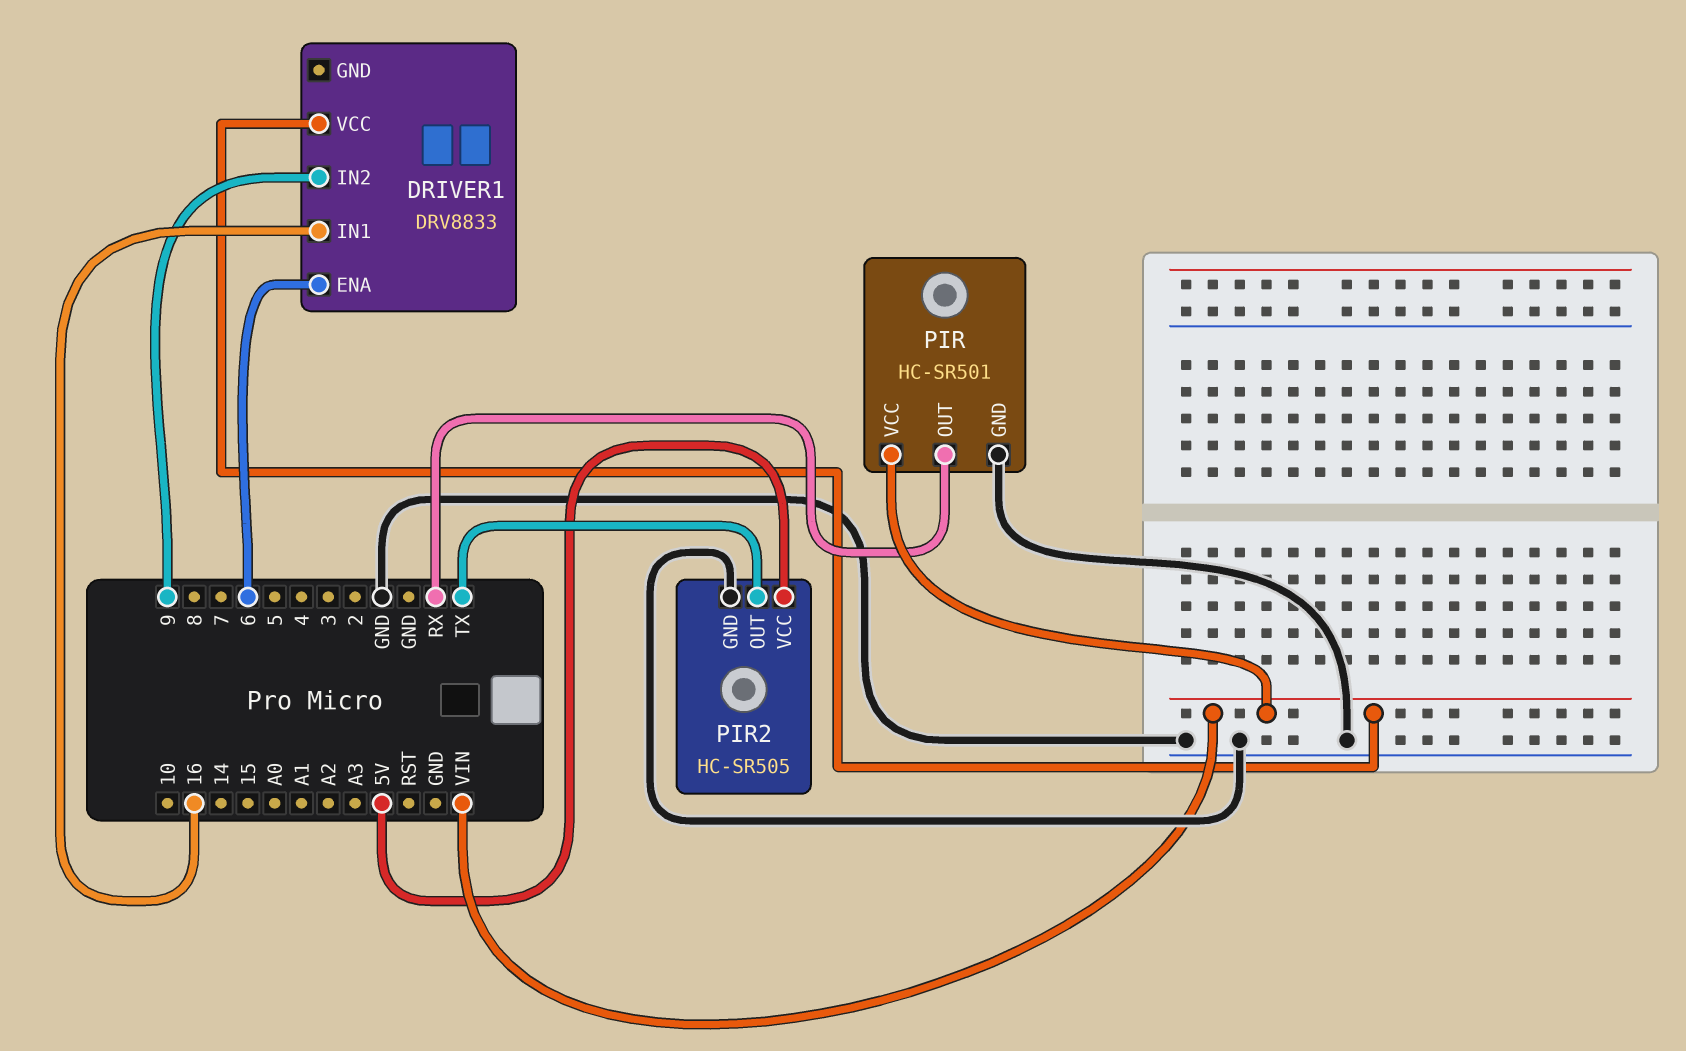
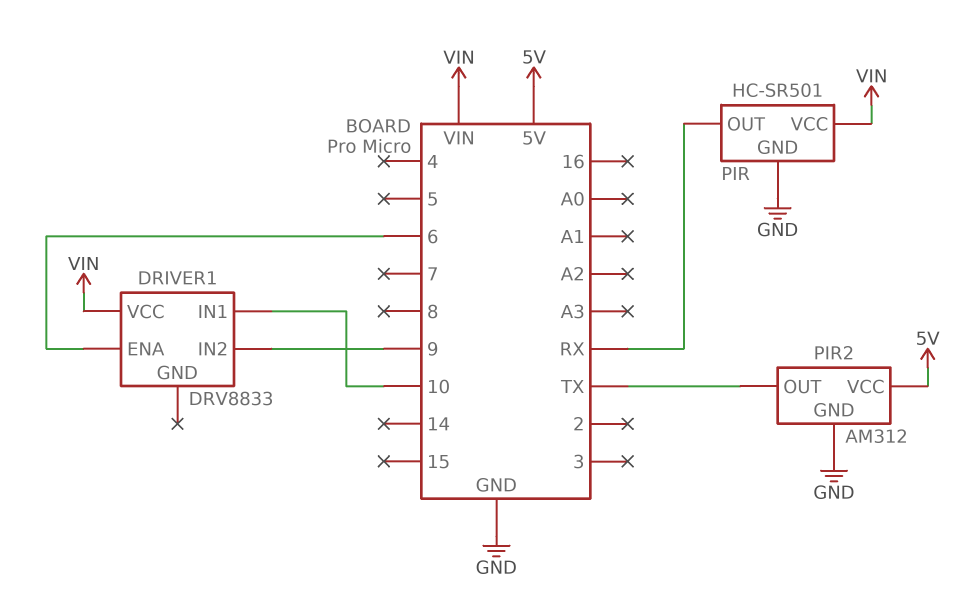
DRIVER1 pin IN1: 16 -> 10
PIR2: HC-SR505 -> AM312

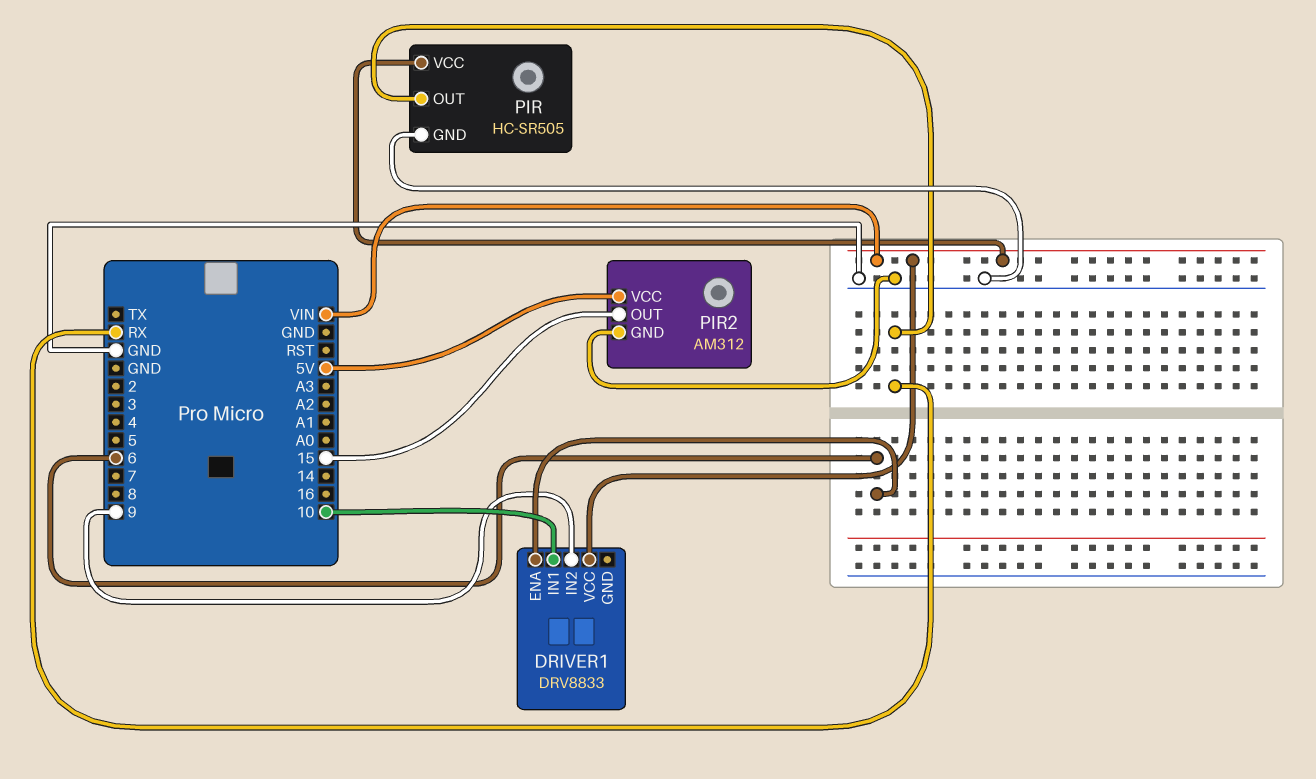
PIR: HC-SR501 -> HC-SR505
PIR2 pin OUT: TX -> 15

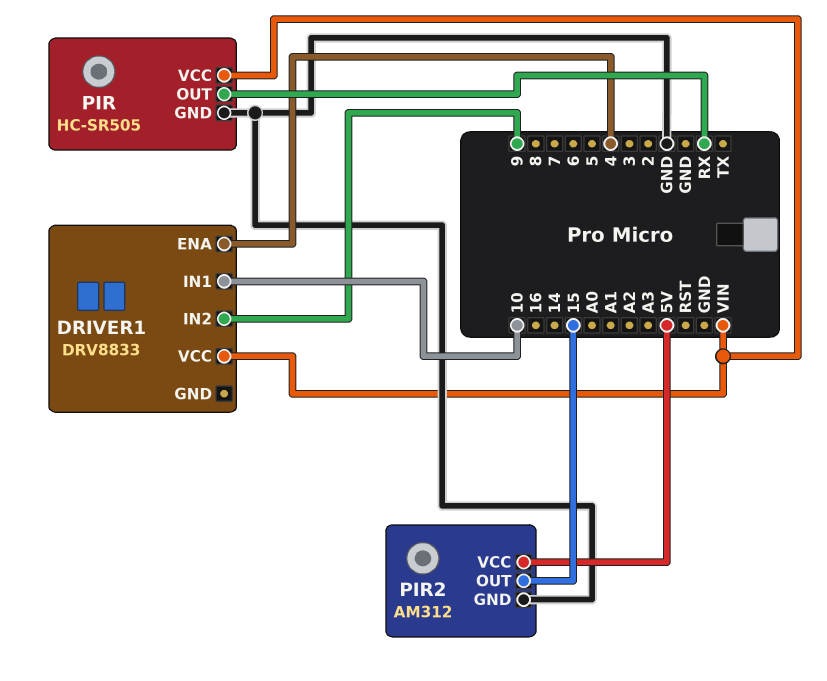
DRIVER1 pin ENA: 6 -> 4

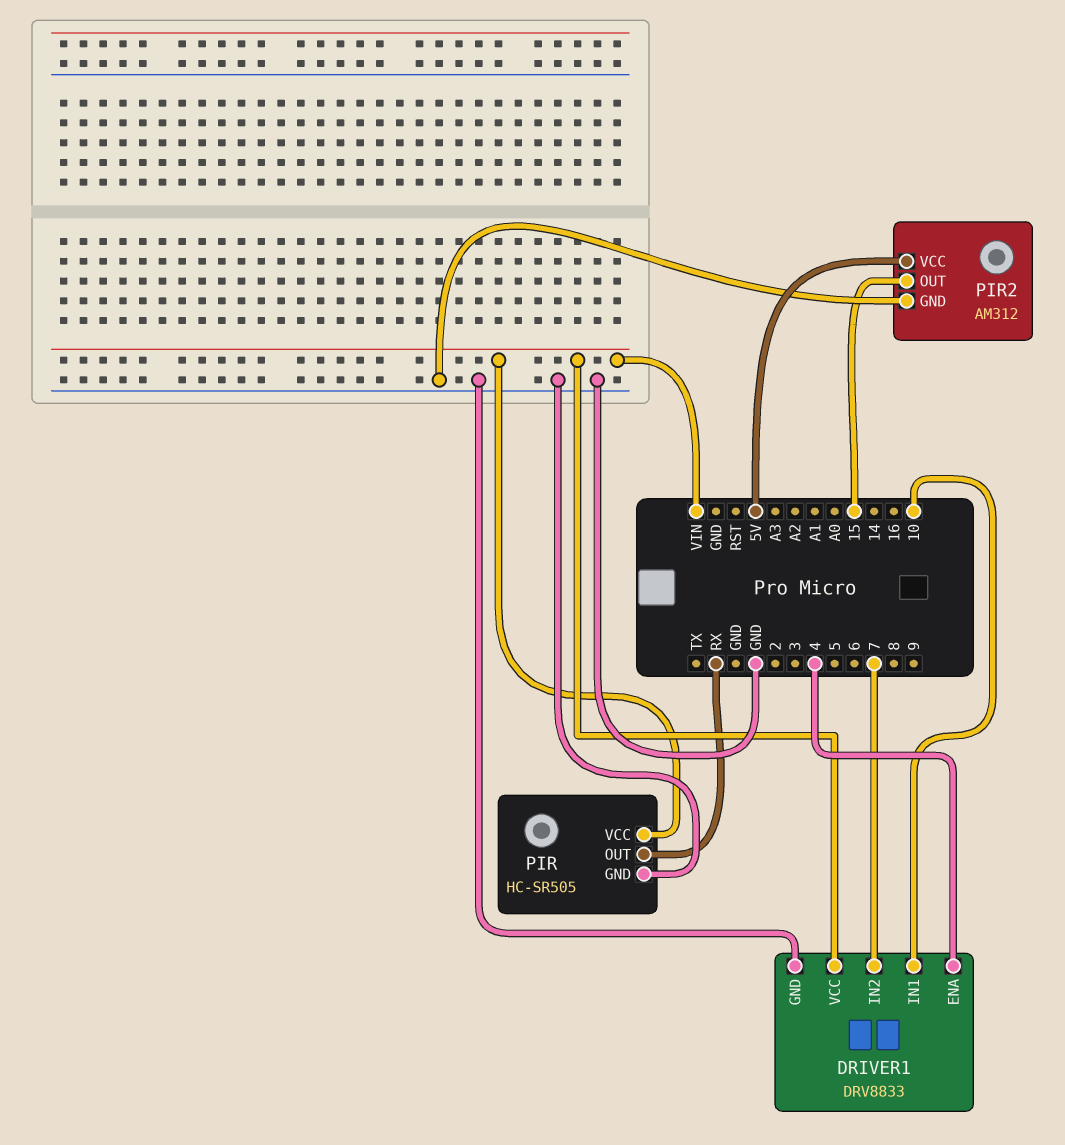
DRIVER1 pin GND: none -> GND
DRIVER1 pin IN2: 9 -> 7

